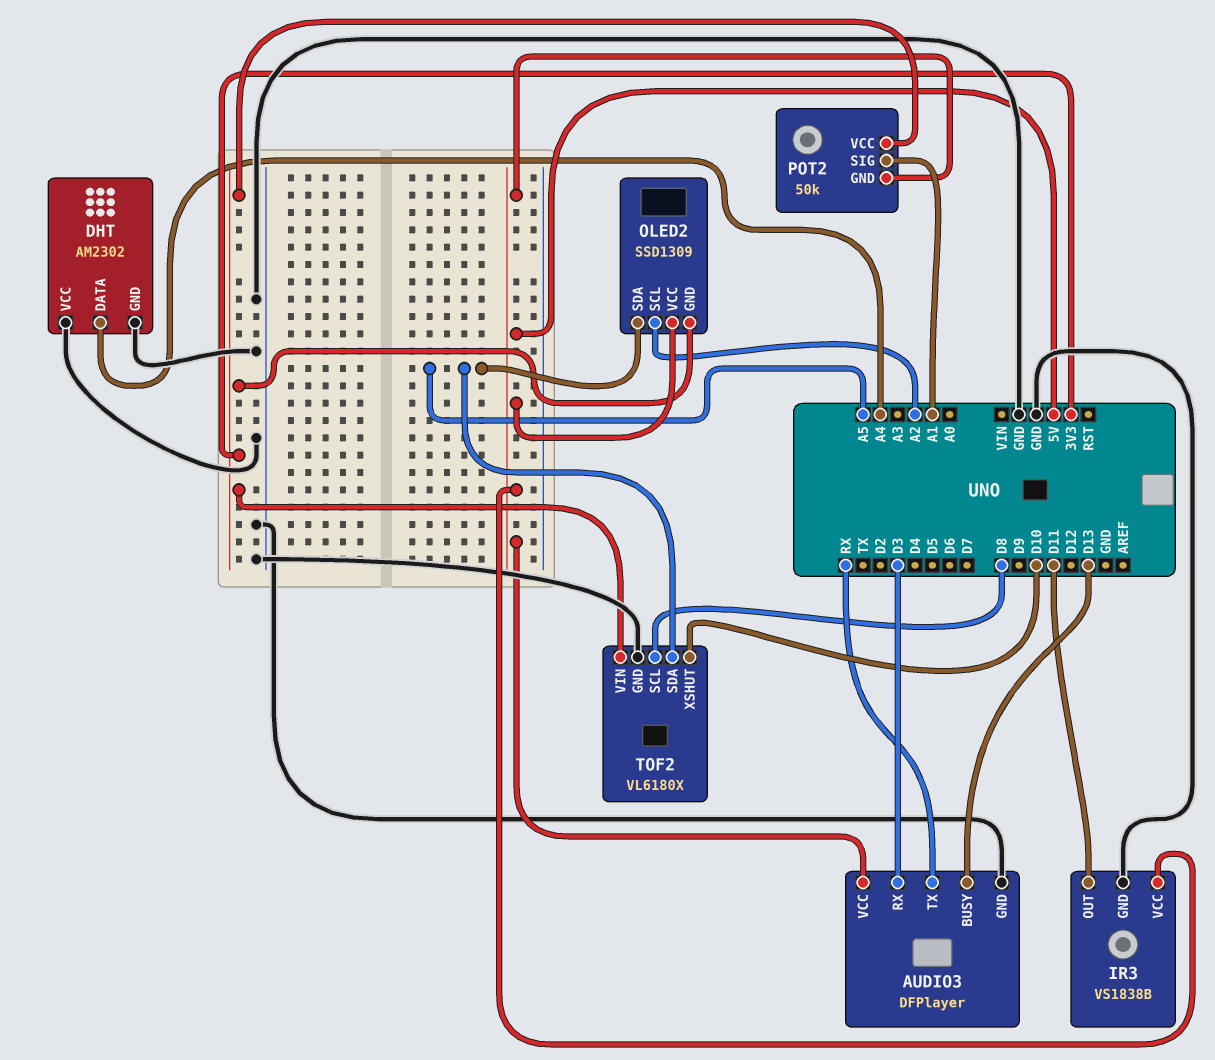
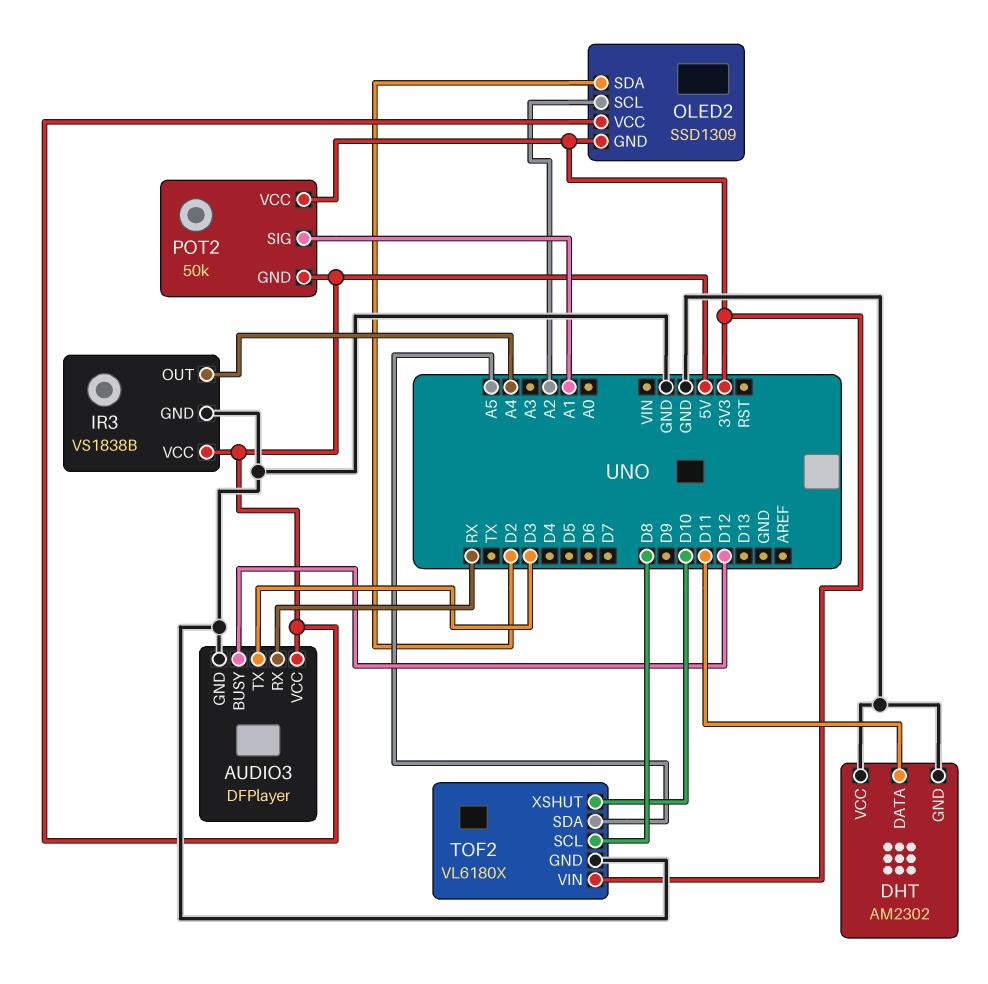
AUDIO3 pin BUSY: D13 -> D12
AUDIO3 pin RX: D3 -> RX
AUDIO3 pin TX: RX -> D3
DHT pin DATA: A4 -> D11
IR3 pin OUT: D11 -> A4
OLED2 pin SDA: A5 -> D2

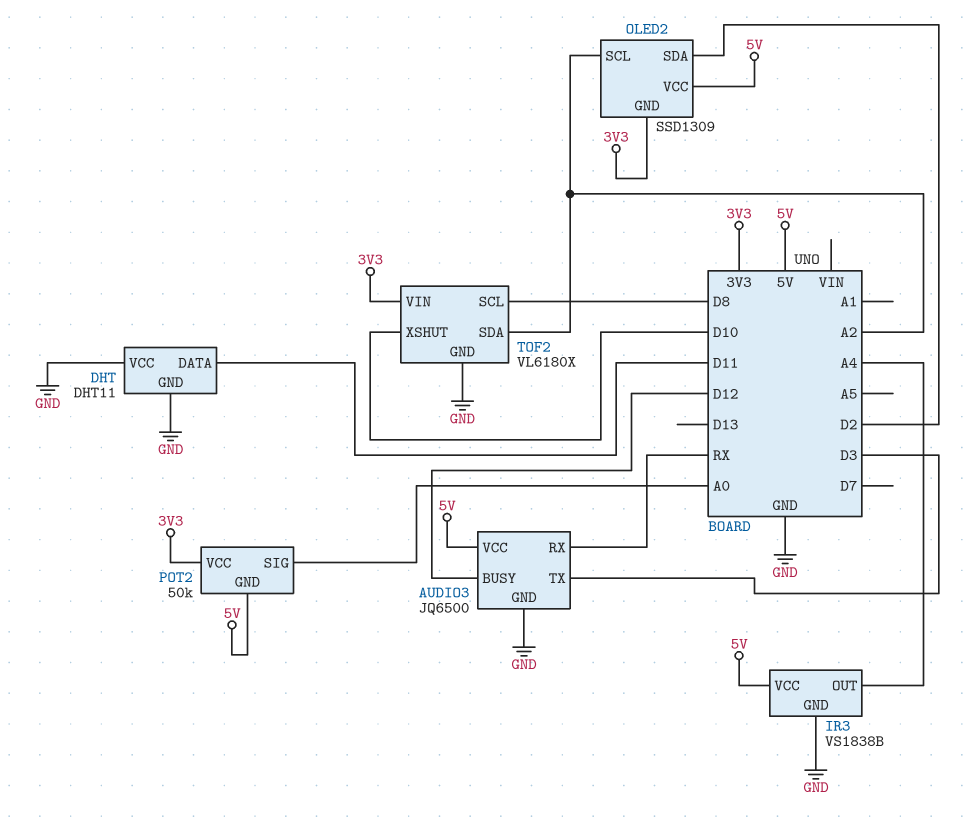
AUDIO3: DFPlayer -> JQ6500
DHT: AM2302 -> DHT11
POT2 pin SIG: A1 -> A0
TOF2 pin SDA: A5 -> A2

